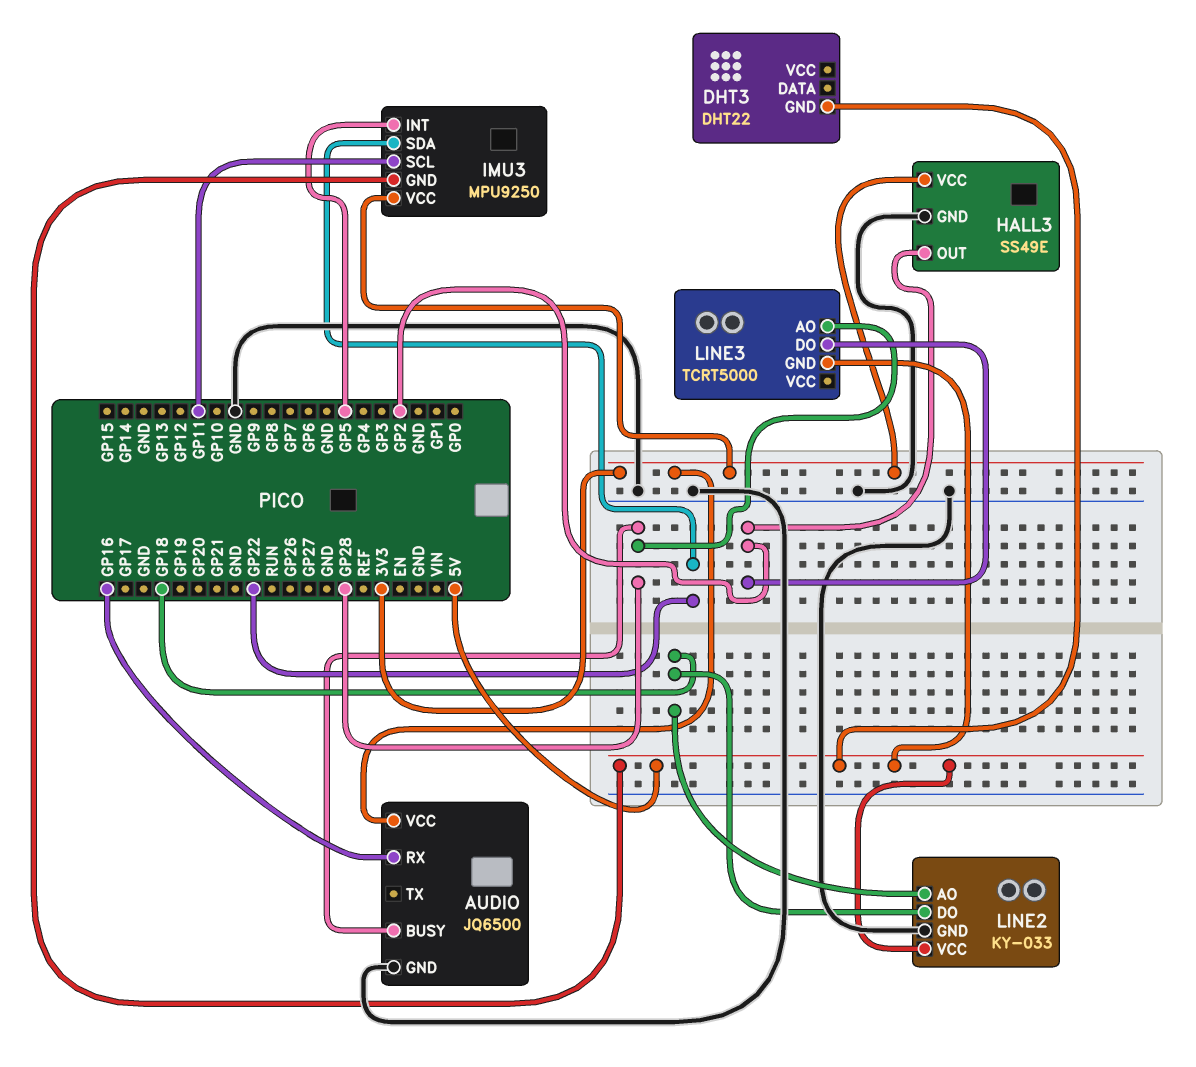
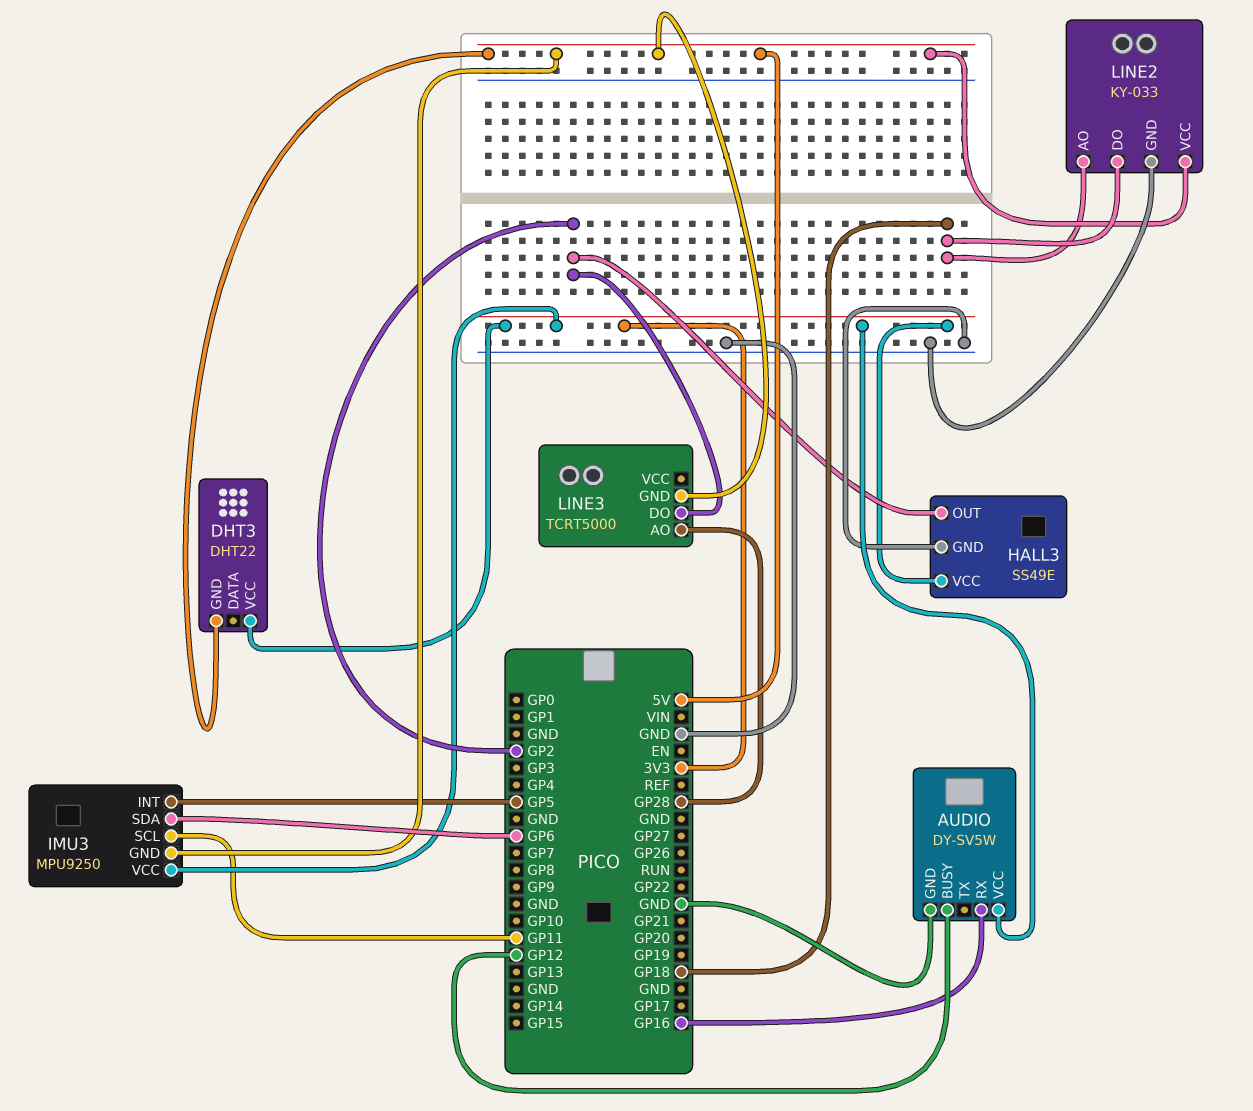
AUDIO: JQ6500 -> DY-SV5W
AUDIO pin BUSY: GP28 -> GP12
DHT3 pin VCC: none -> 3V3
IMU3 pin SDA: GP22 -> GP6

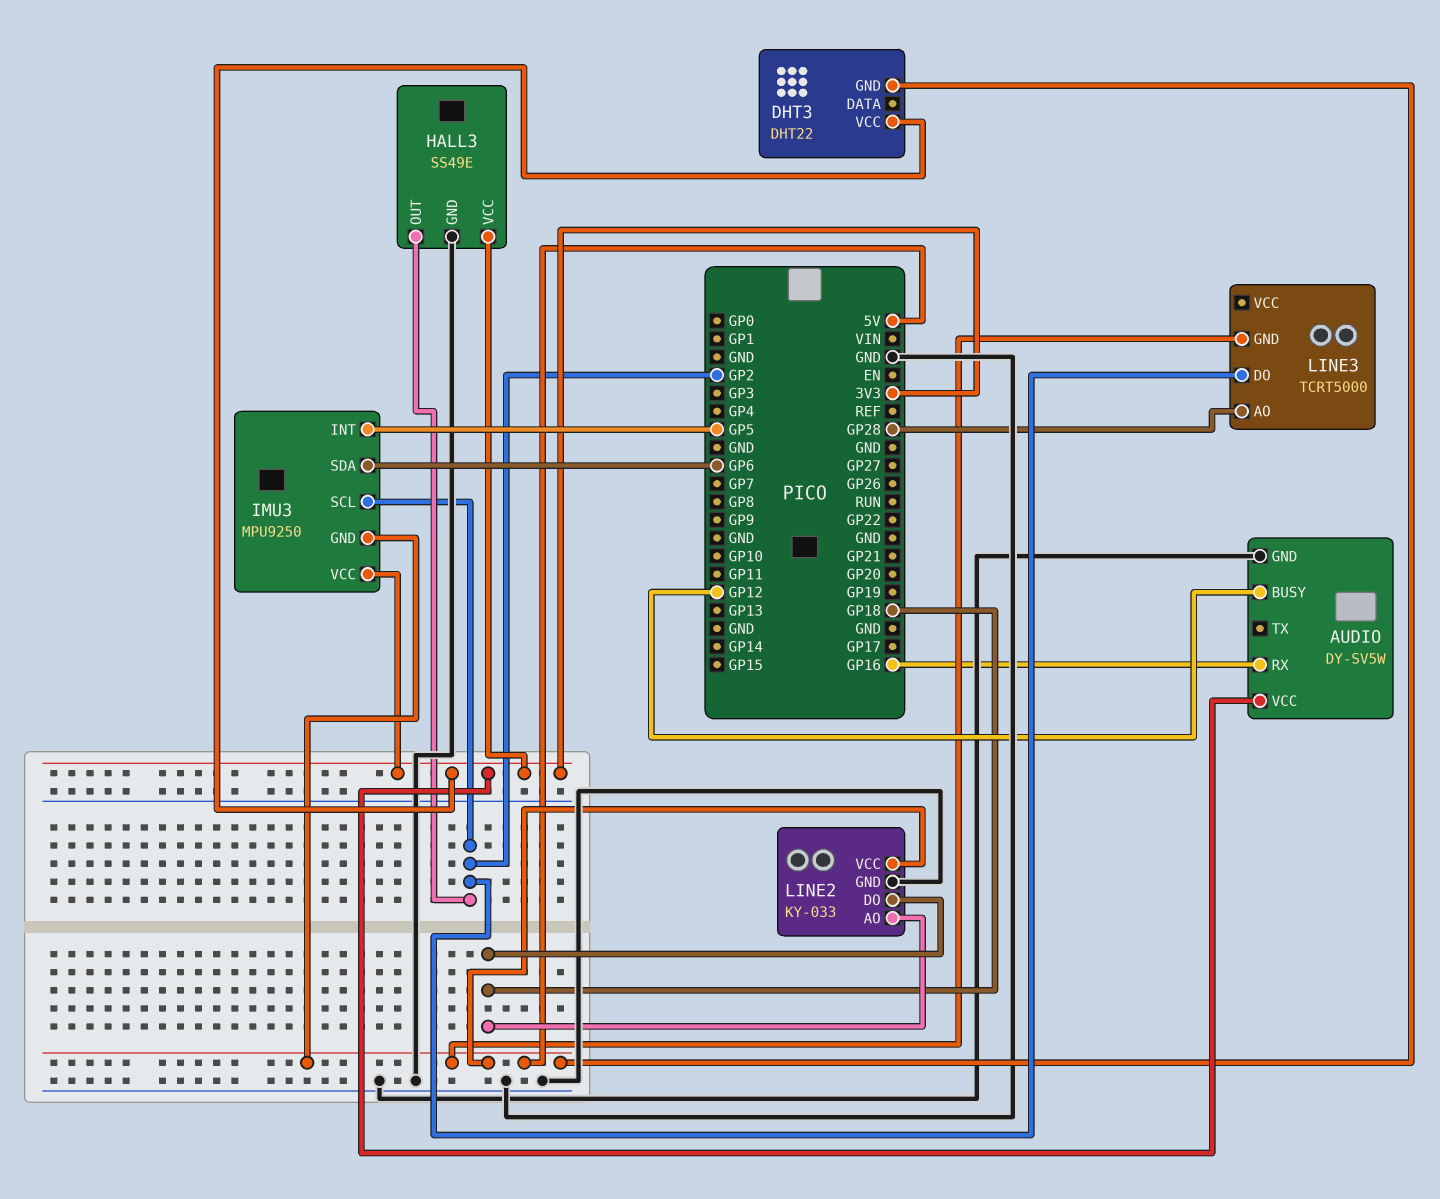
IMU3 pin SCL: GP11 -> GP2

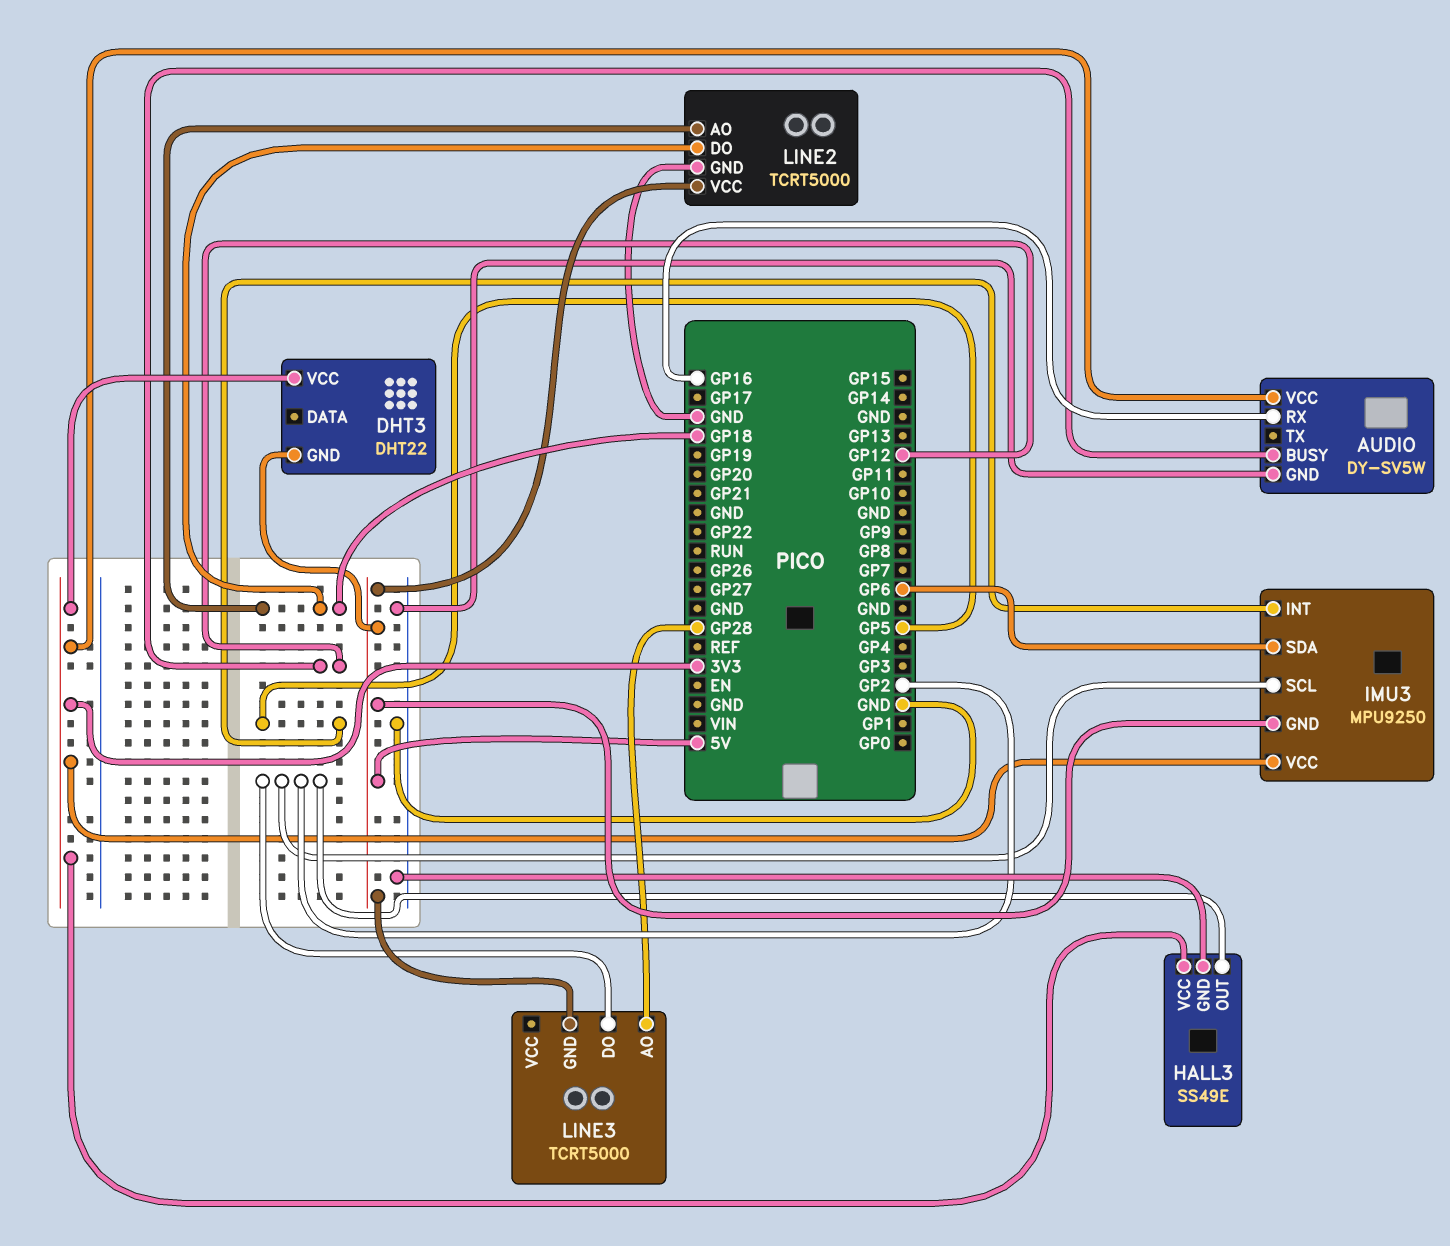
LINE2: KY-033 -> TCRT5000

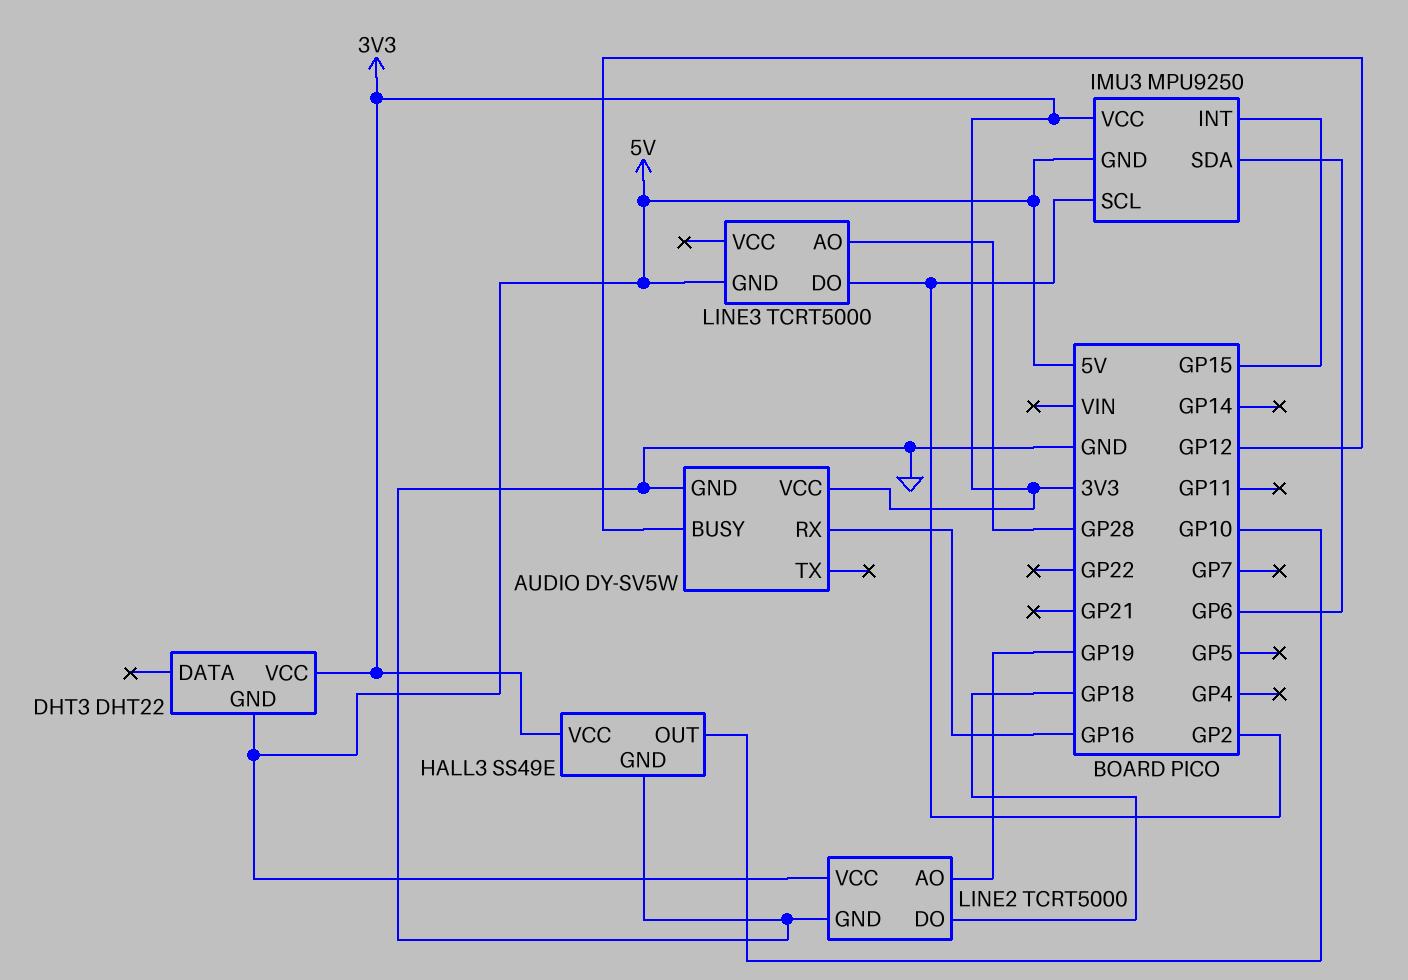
HALL3 pin OUT: GP2 -> GP10
IMU3 pin INT: GP5 -> GP15
LINE2 pin AO: GP18 -> GP19

